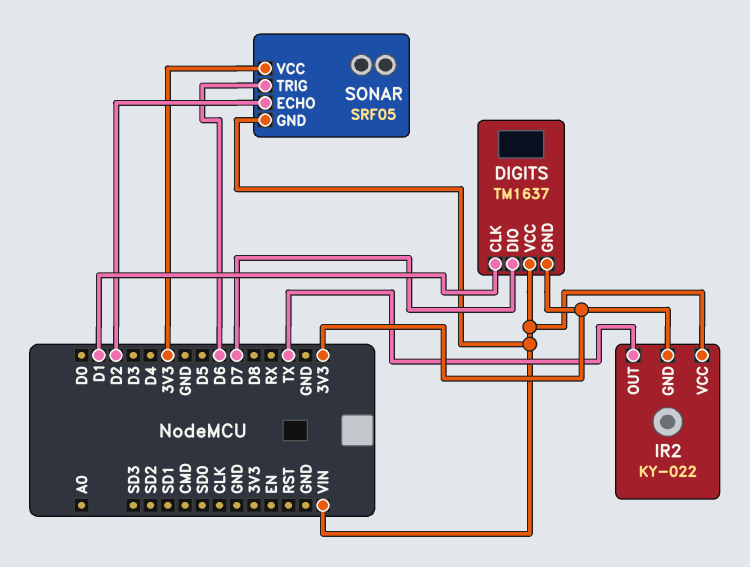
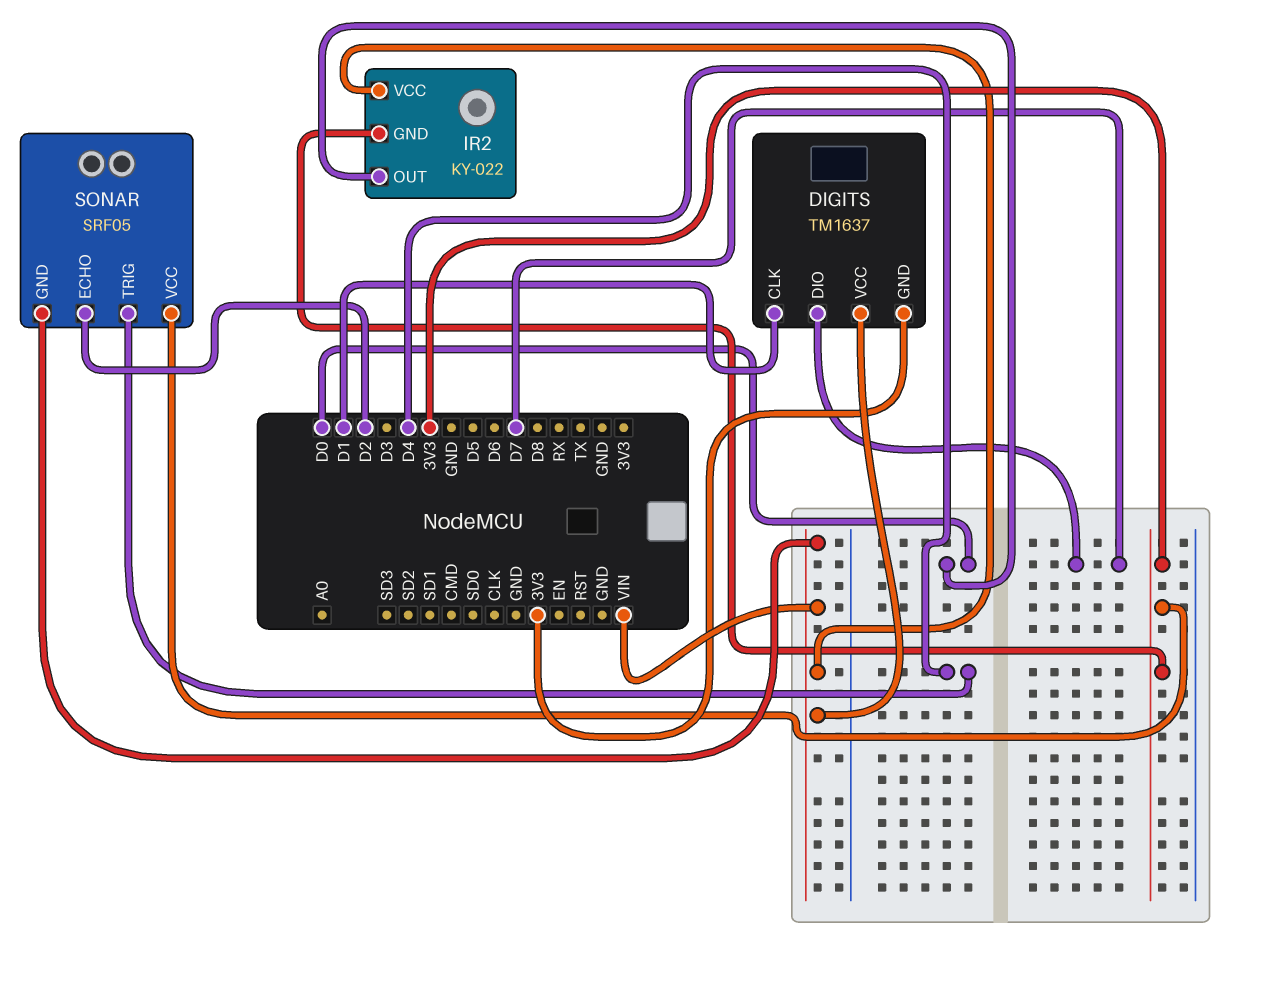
IR2 pin OUT: TX -> D0
SONAR pin TRIG: D6 -> D4

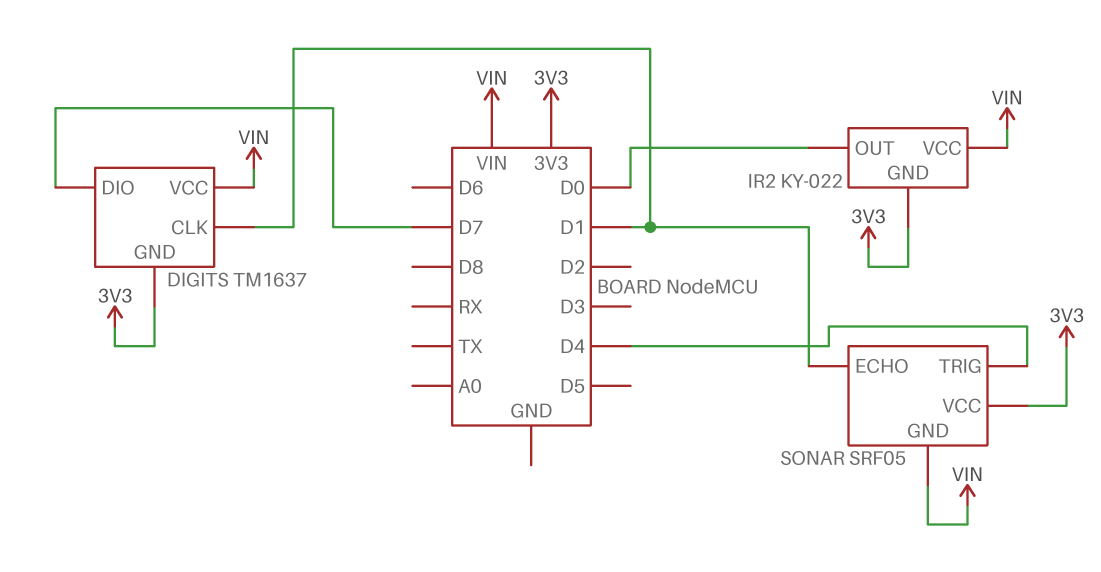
SONAR pin ECHO: D2 -> D1

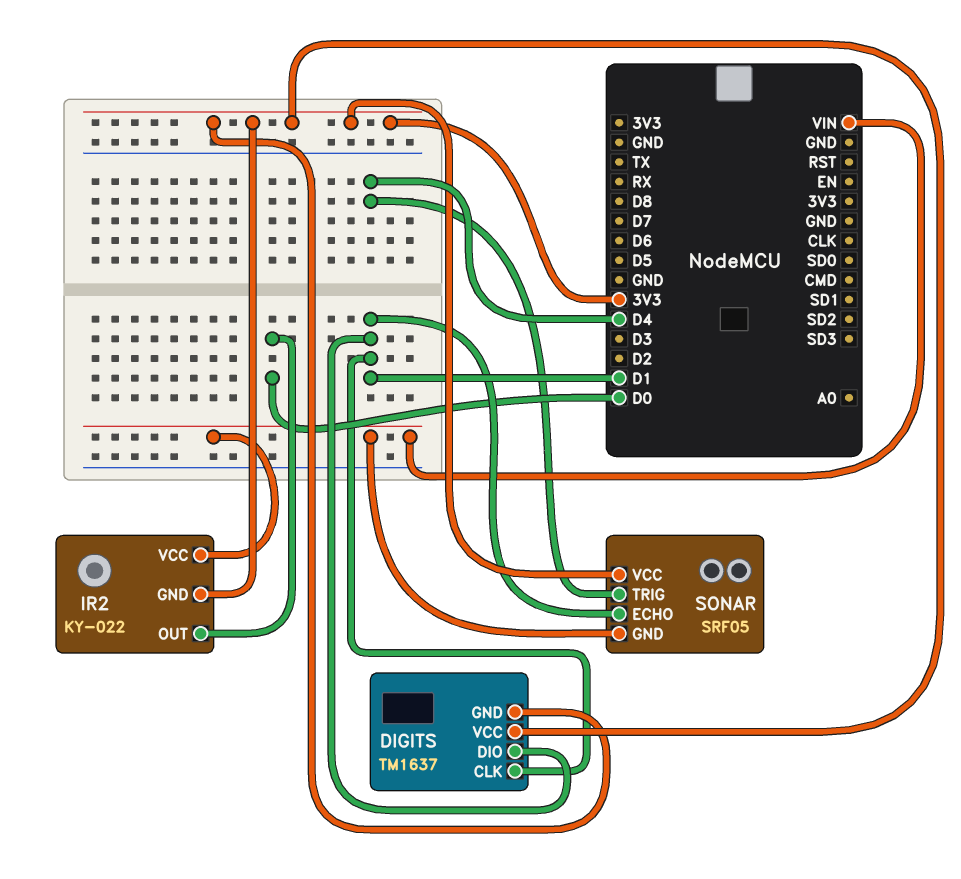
DIGITS pin DIO: D7 -> D1
DIGITS pin VCC: VIN -> 3V3

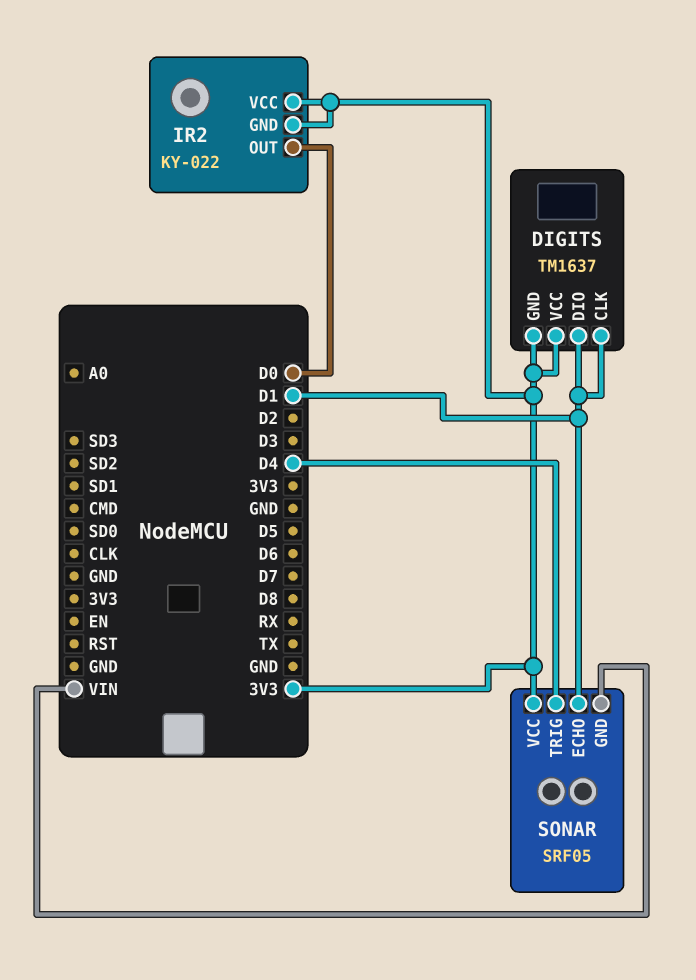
IR2 pin VCC: VIN -> 3V3

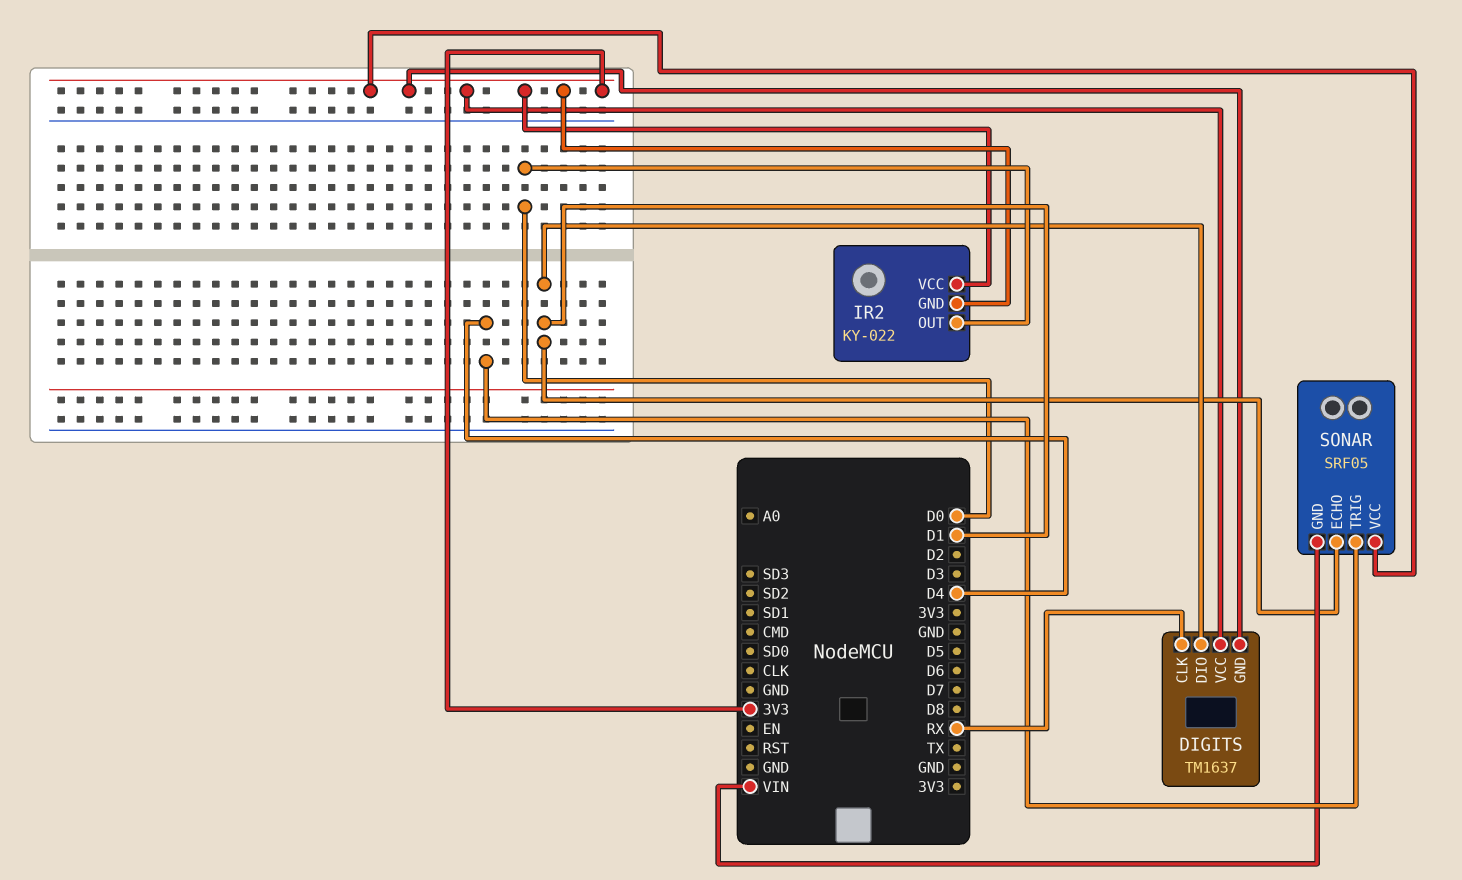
DIGITS pin CLK: D1 -> RX

